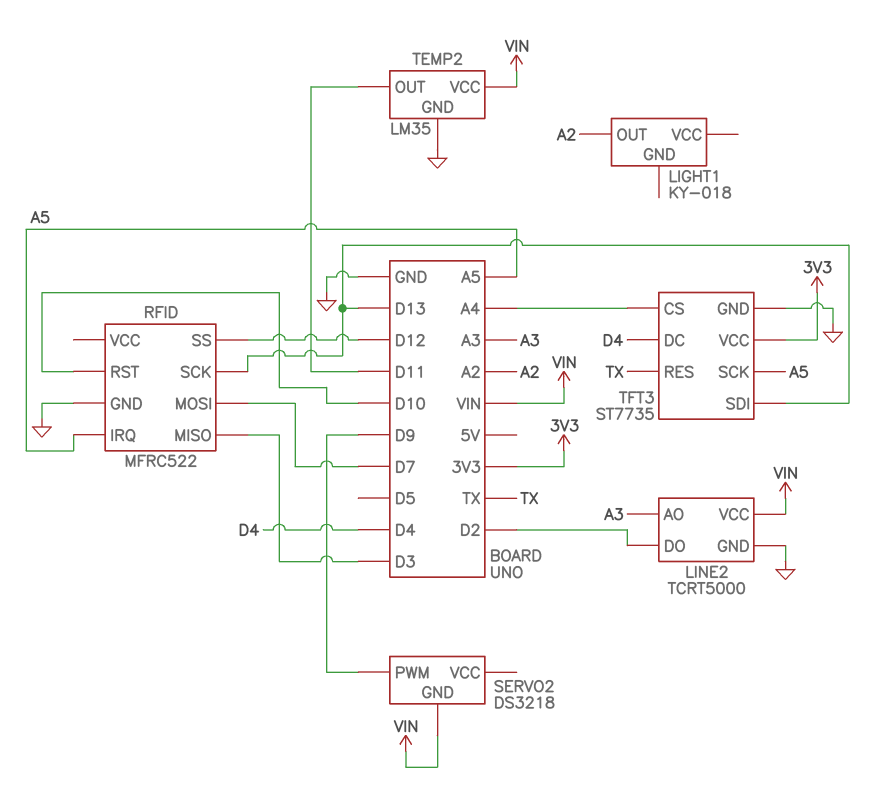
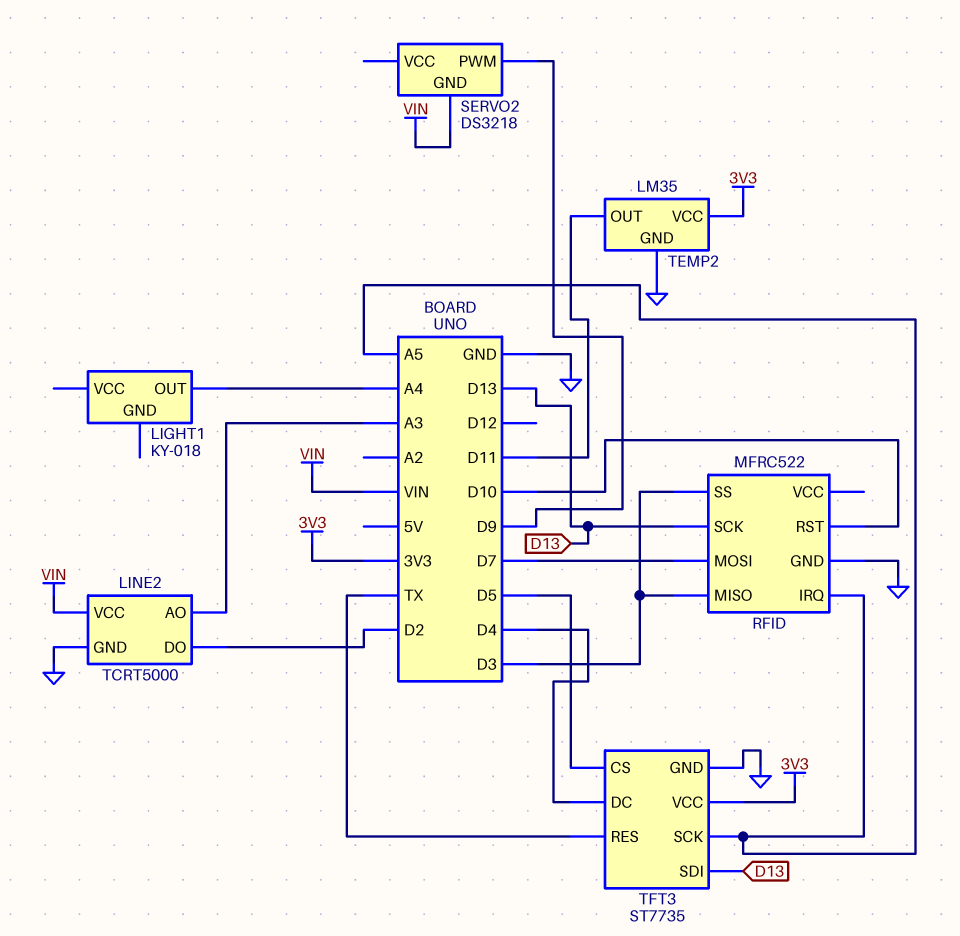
LIGHT1 pin OUT: A2 -> A4
RFID pin SS: D12 -> D3
TEMP2 pin VCC: VIN -> 3V3
TFT3 pin CS: A4 -> D5

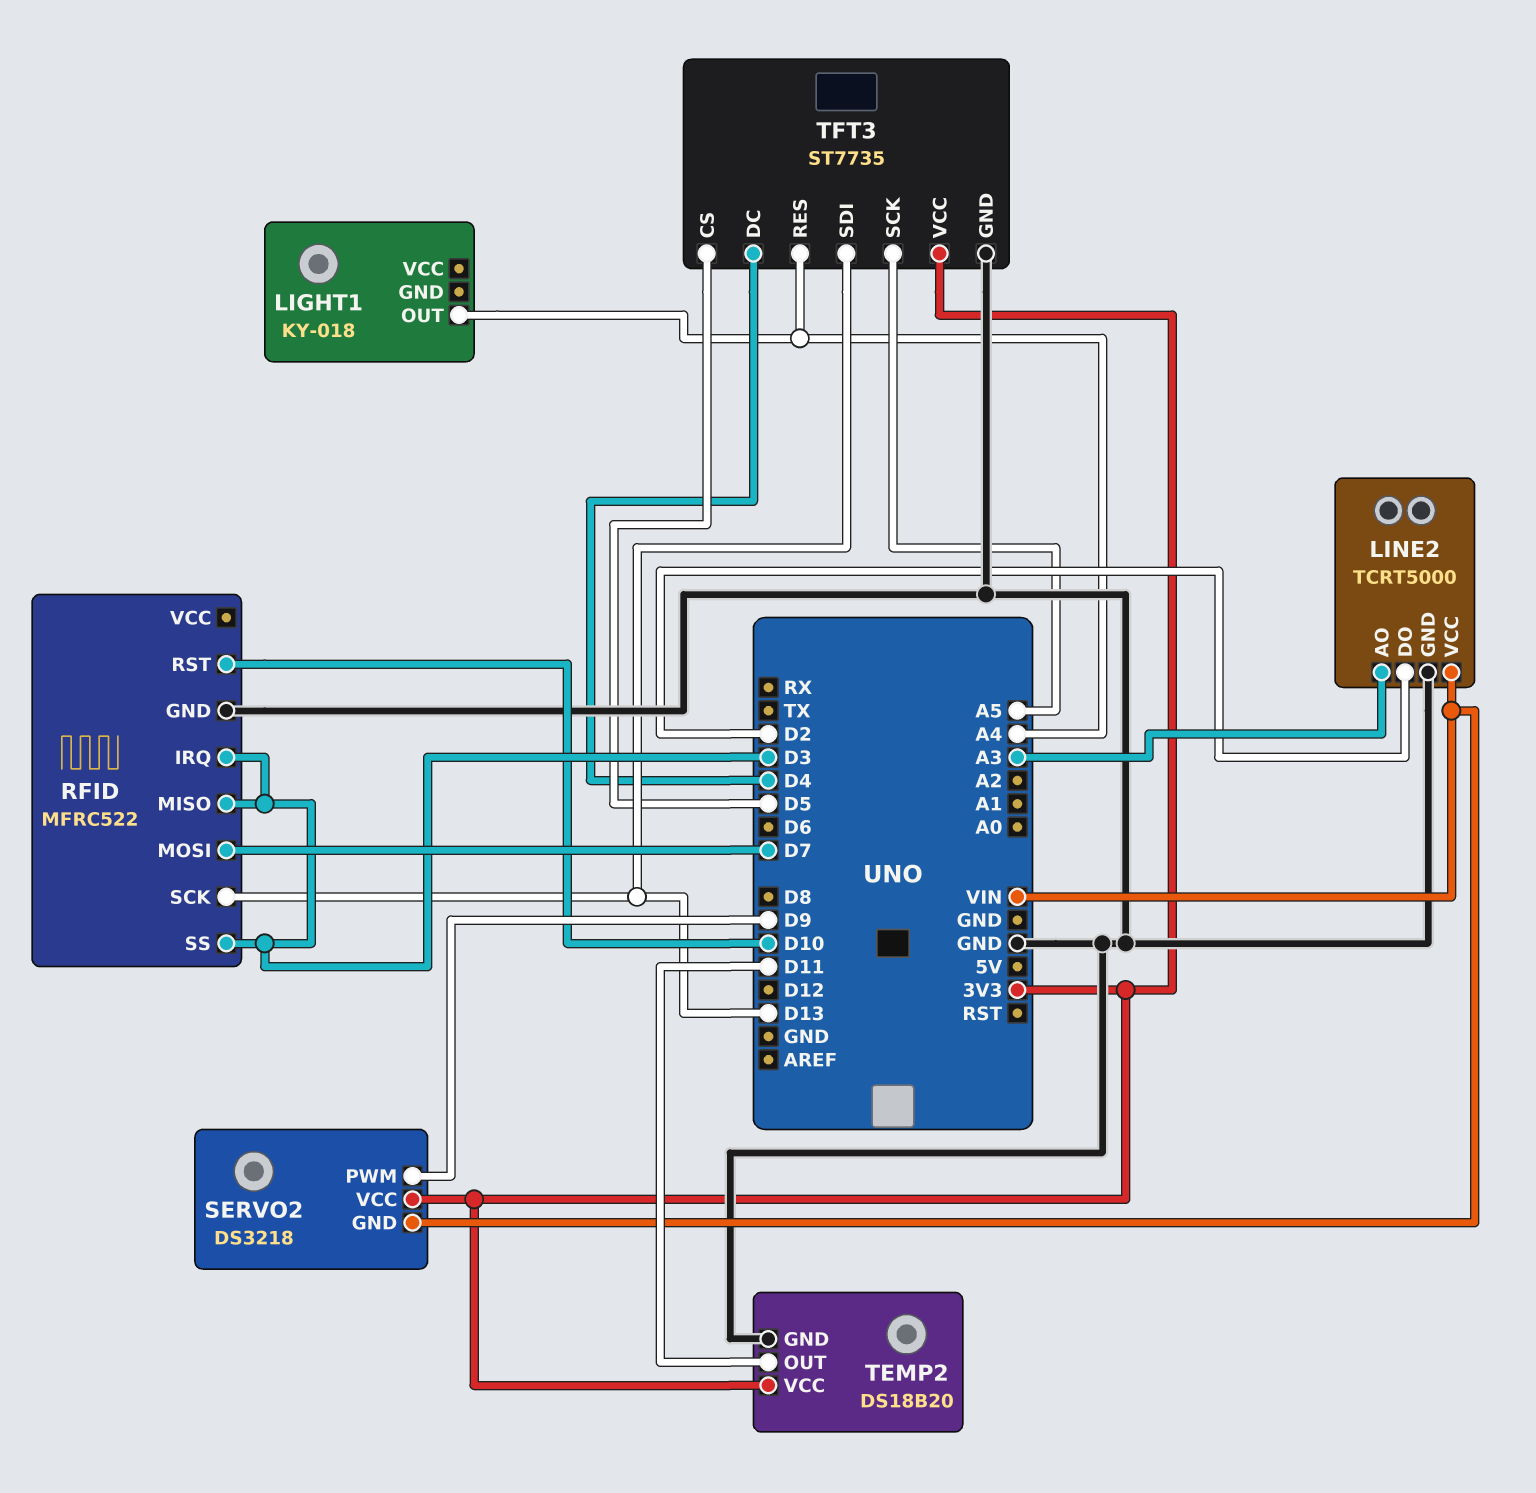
RFID pin IRQ: A5 -> D3
SERVO2 pin VCC: none -> 3V3
TEMP2: LM35 -> DS18B20
TFT3 pin RES: TX -> A4

